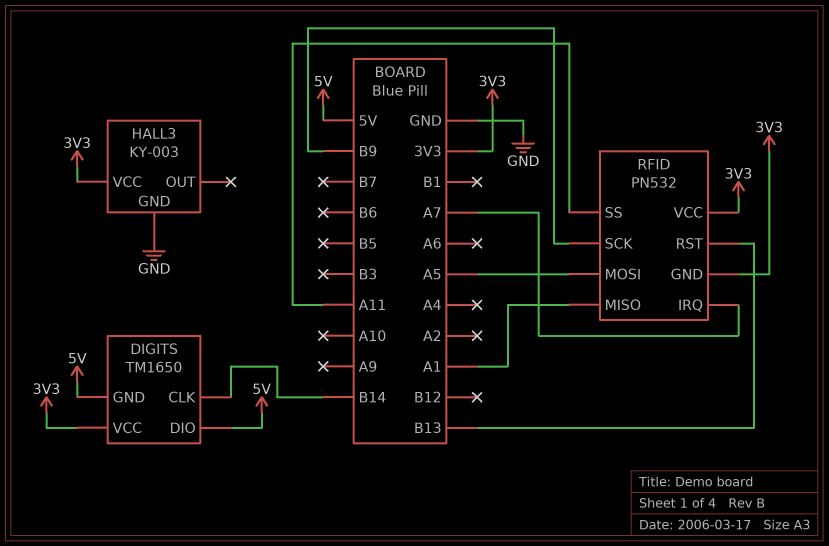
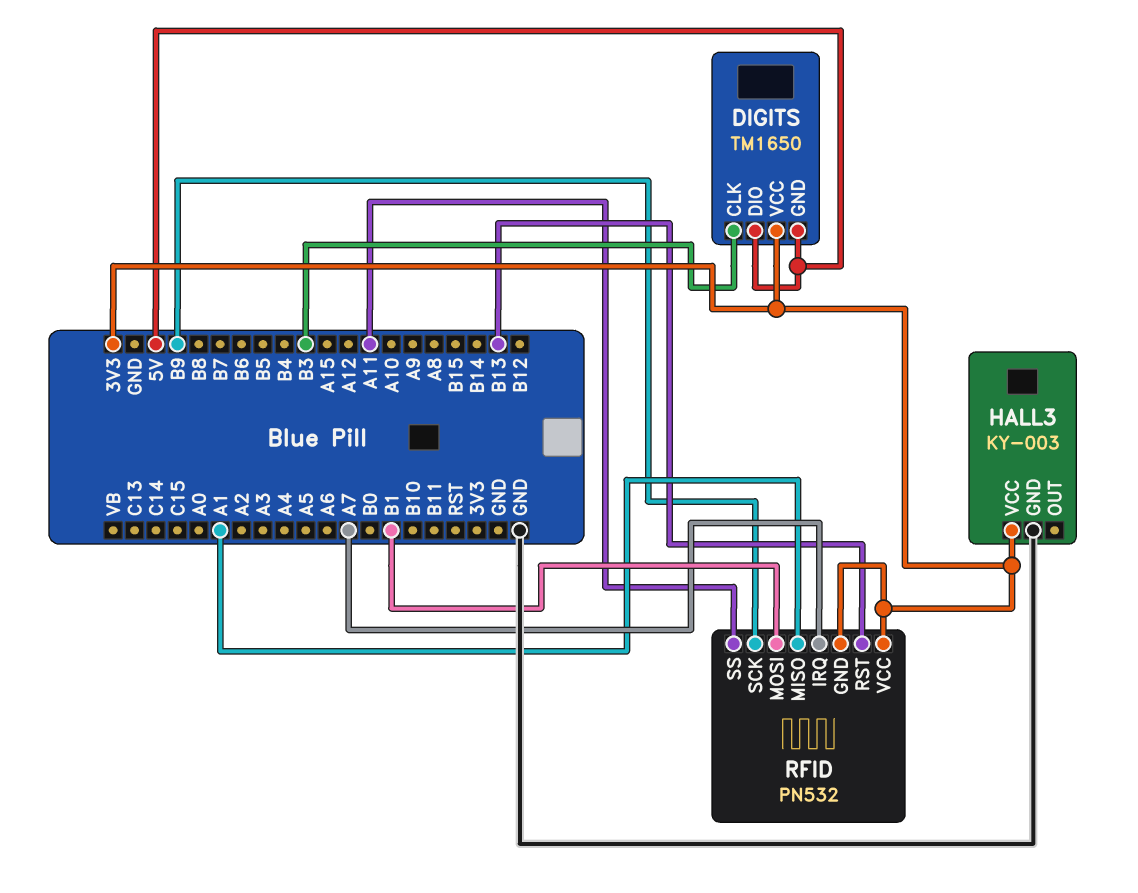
DIGITS pin CLK: B14 -> B3
RFID pin MOSI: A5 -> B1

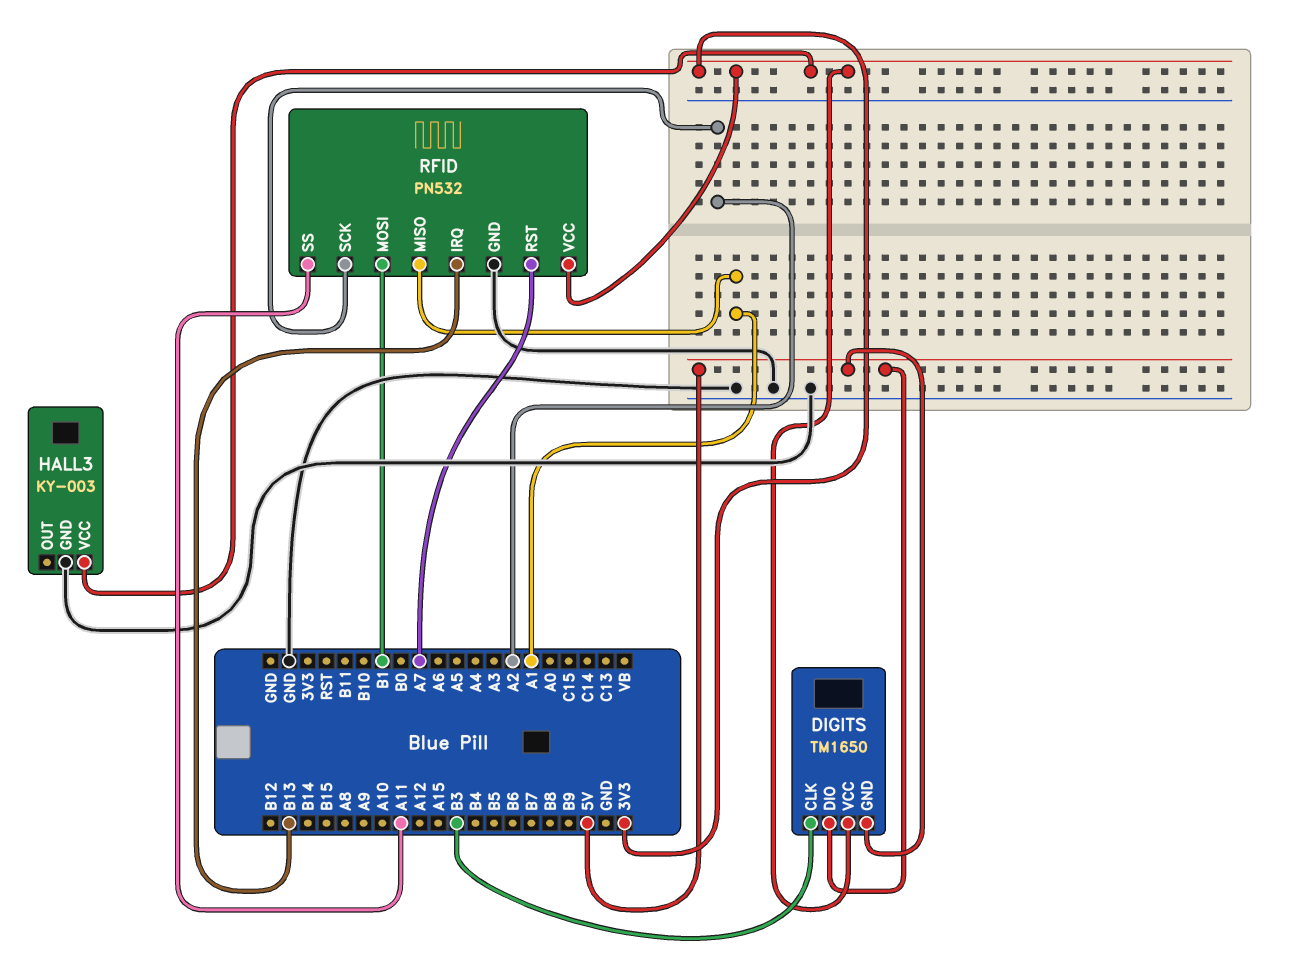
RFID pin GND: 3V3 -> GND
RFID pin IRQ: A7 -> B13
RFID pin RST: B13 -> A7
RFID pin SCK: B9 -> A2

